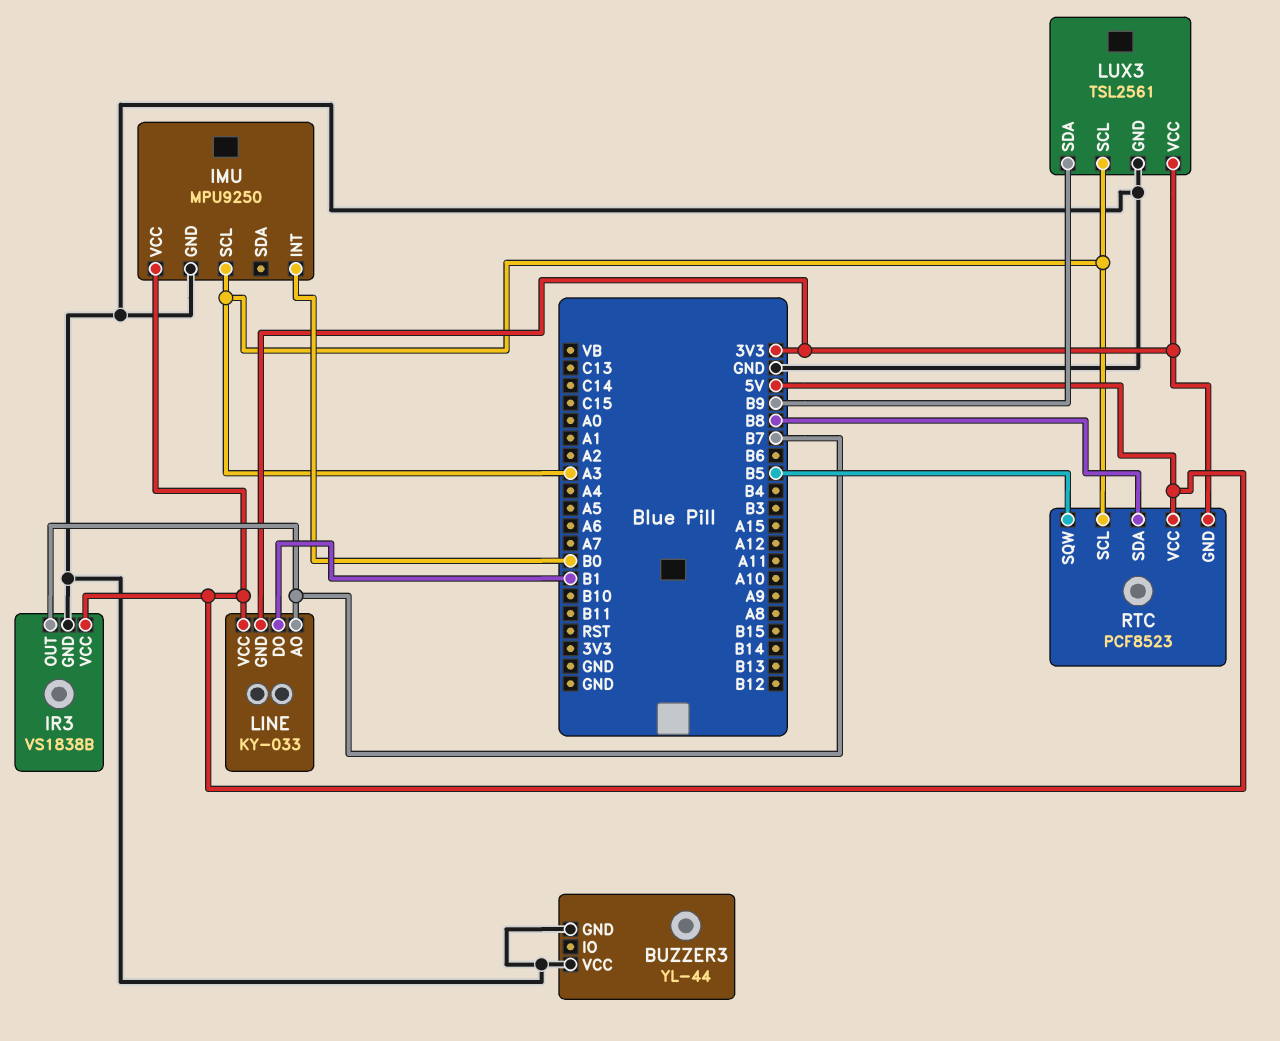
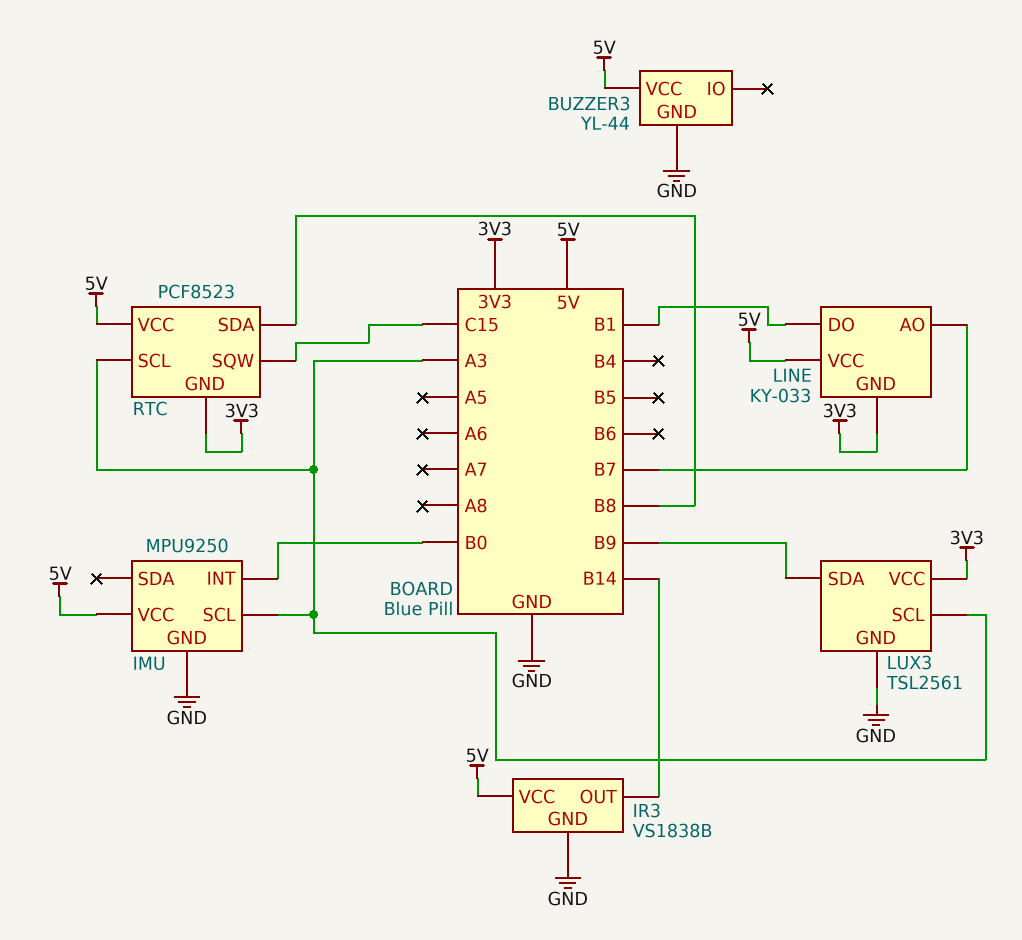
BUZZER3 pin VCC: GND -> 5V
IR3 pin OUT: B7 -> B14
RTC pin SQW: B5 -> C15

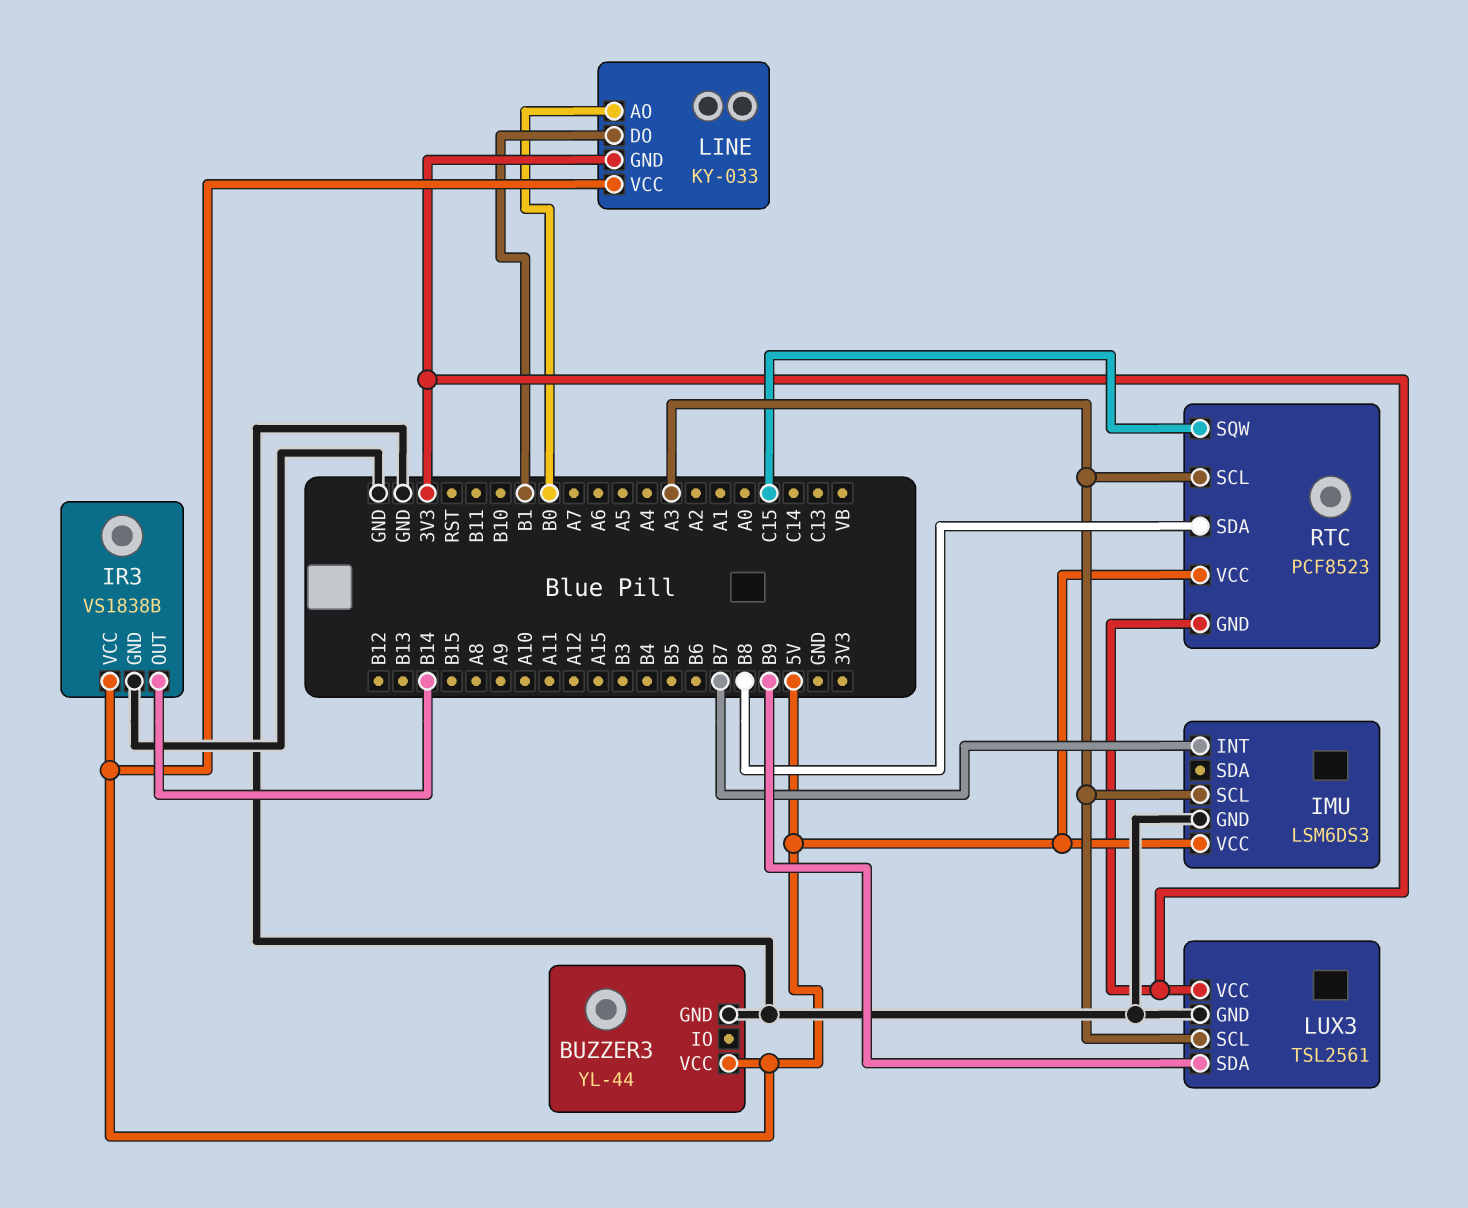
IMU: MPU9250 -> LSM6DS3
IMU pin INT: B0 -> B7
LINE pin AO: B7 -> B0

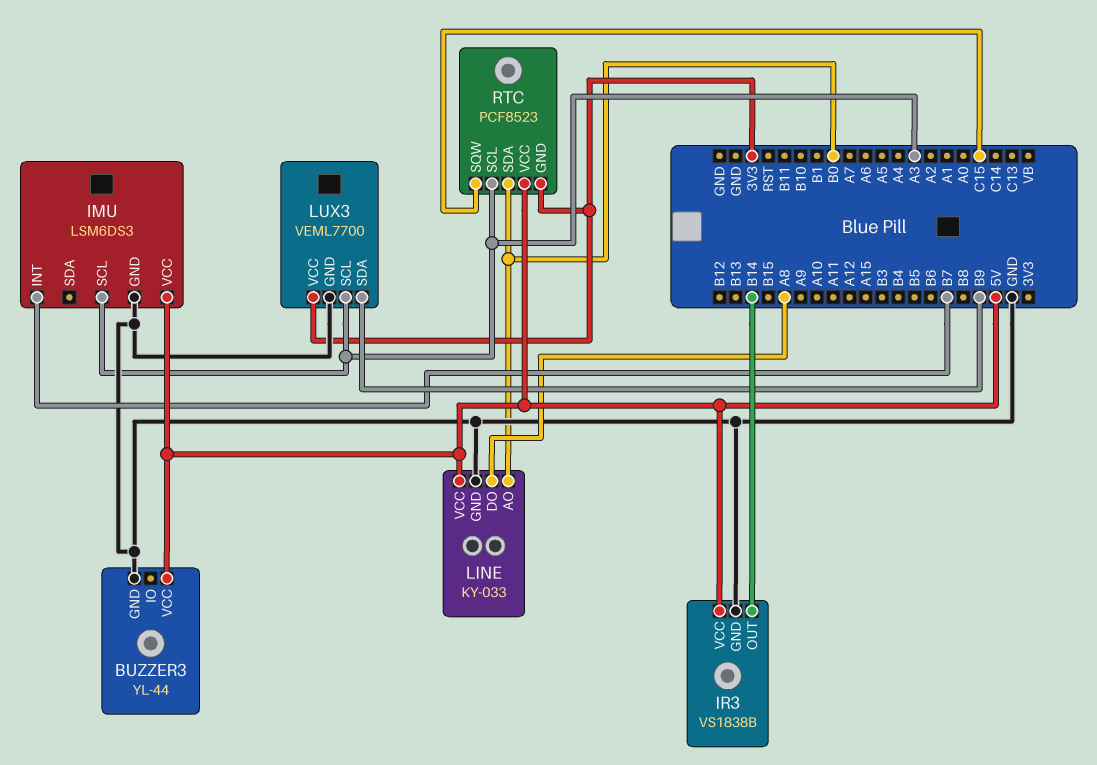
LINE pin DO: B1 -> A8
LINE pin GND: 3V3 -> GND
LUX3: TSL2561 -> VEML7700
RTC pin SDA: B8 -> B0

